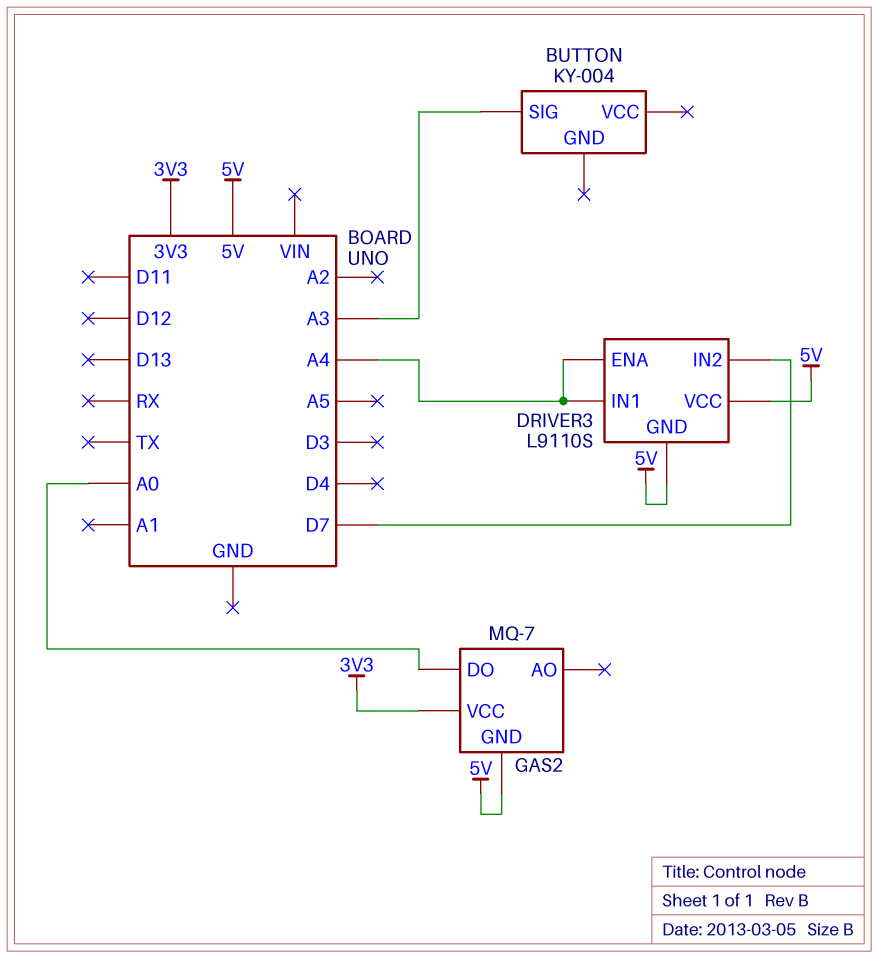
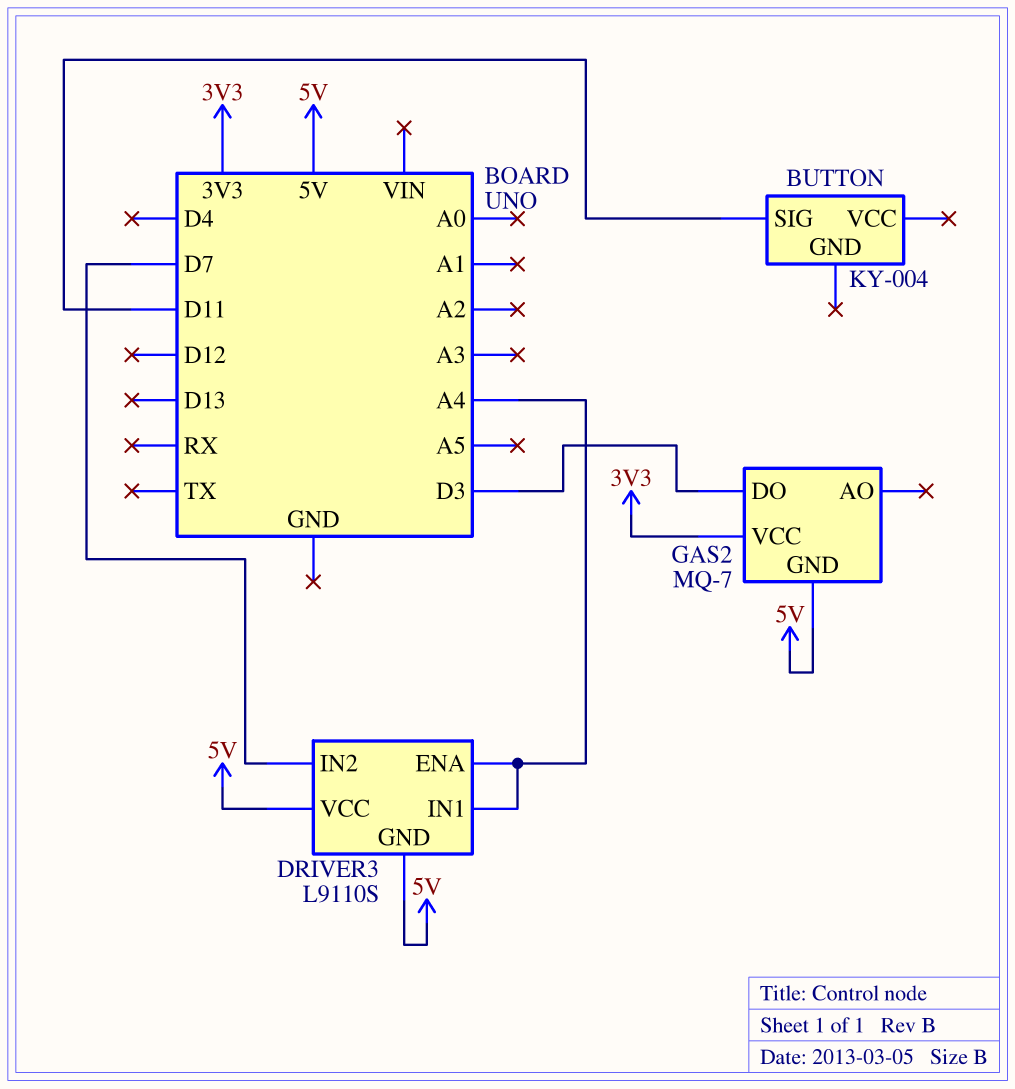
BUTTON pin SIG: A3 -> D11
GAS2 pin DO: A0 -> D3

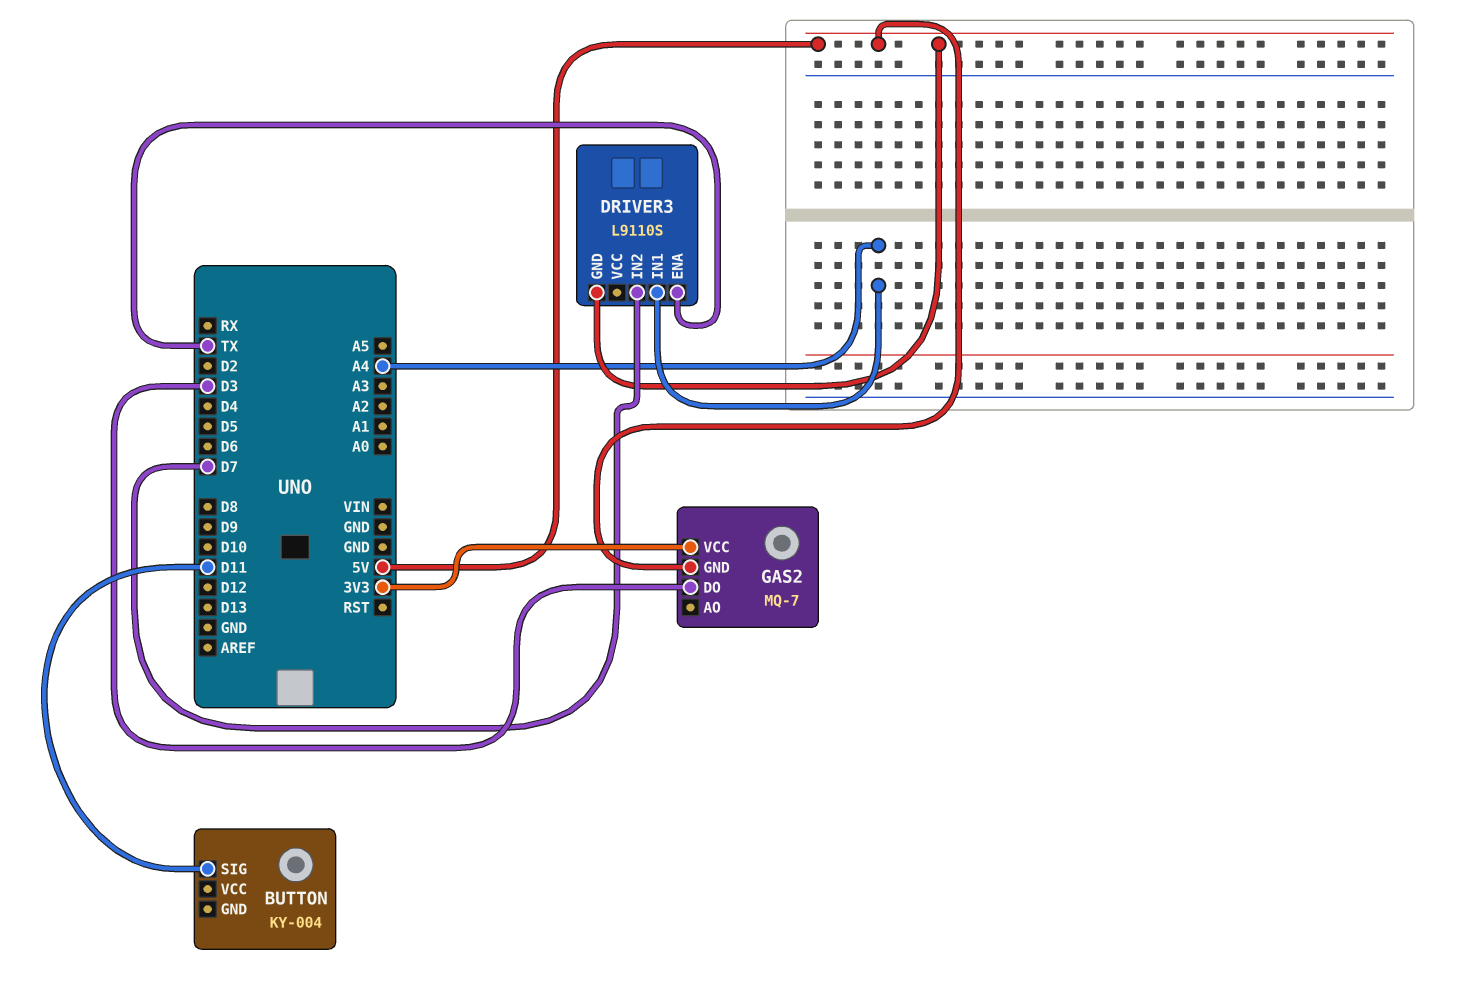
DRIVER3 pin ENA: A4 -> TX
DRIVER3 pin VCC: 5V -> none

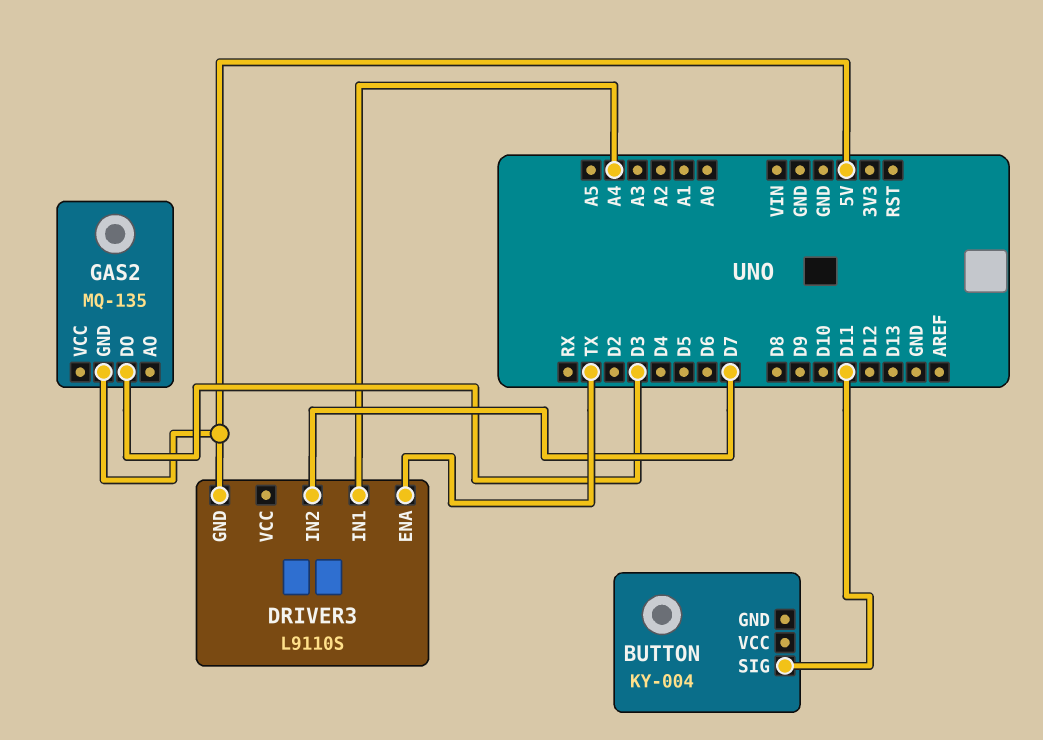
GAS2: MQ-7 -> MQ-135
GAS2 pin VCC: 3V3 -> none

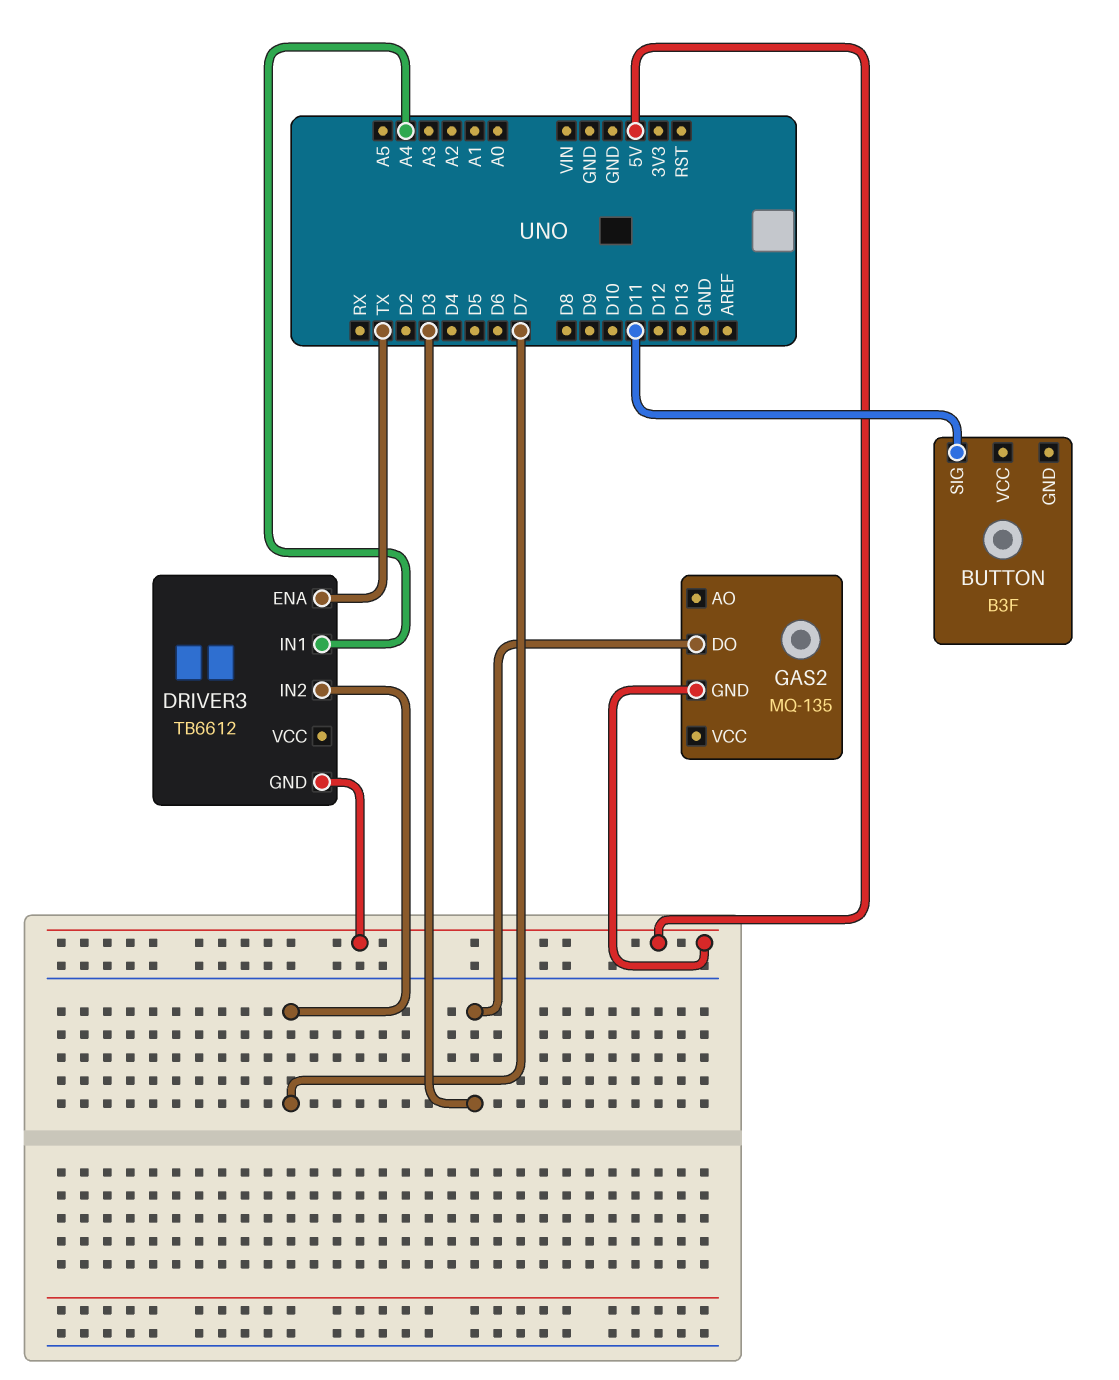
BUTTON: KY-004 -> B3F
DRIVER3: L9110S -> TB6612

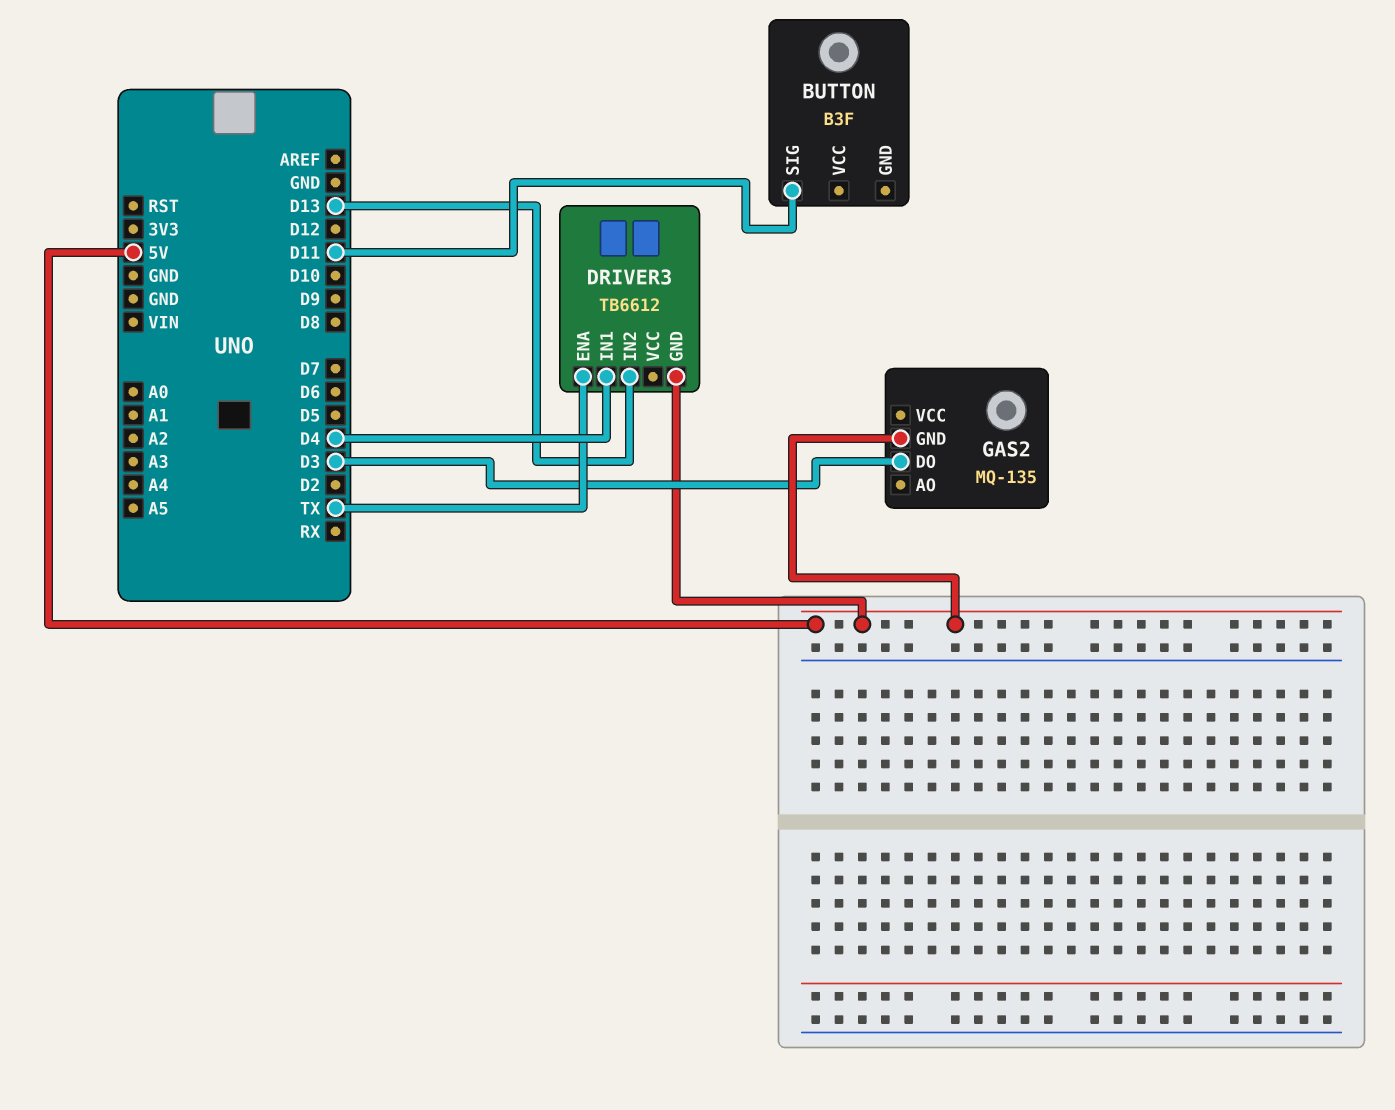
DRIVER3 pin IN1: A4 -> D4
DRIVER3 pin IN2: D7 -> D13

